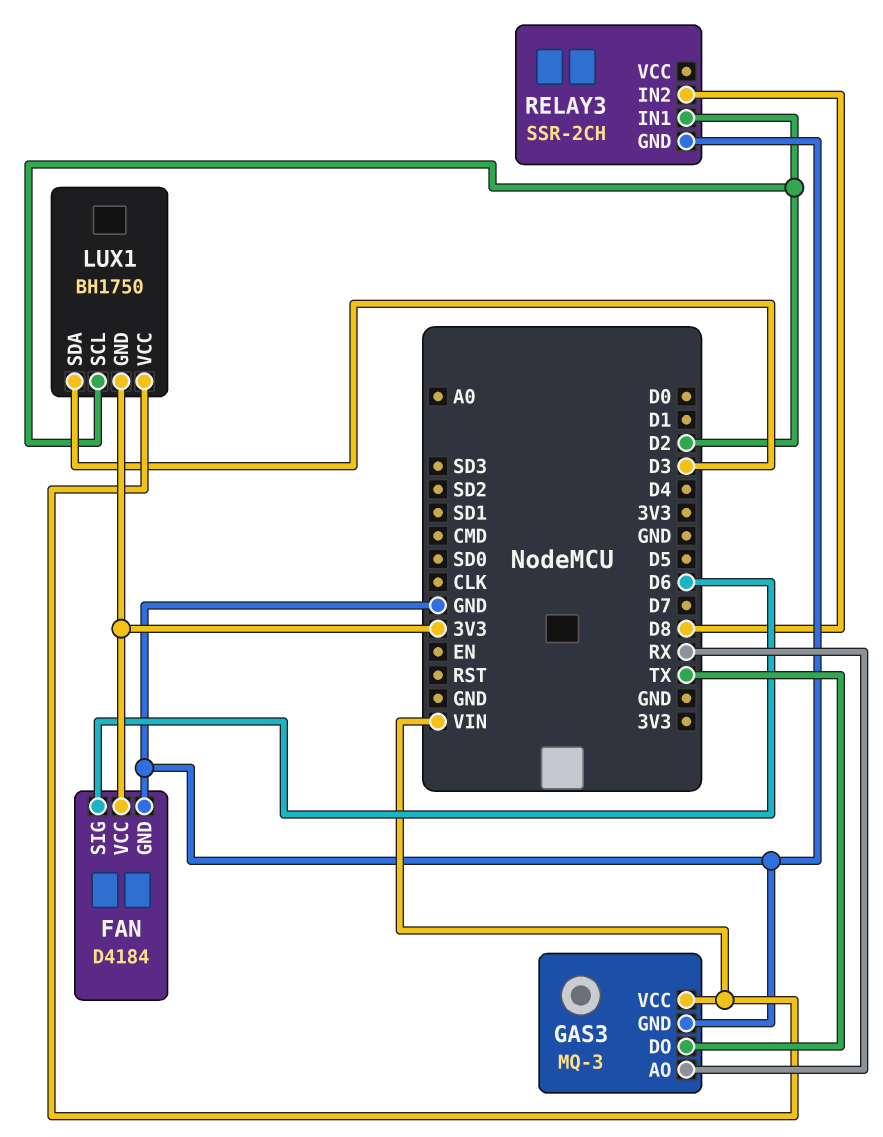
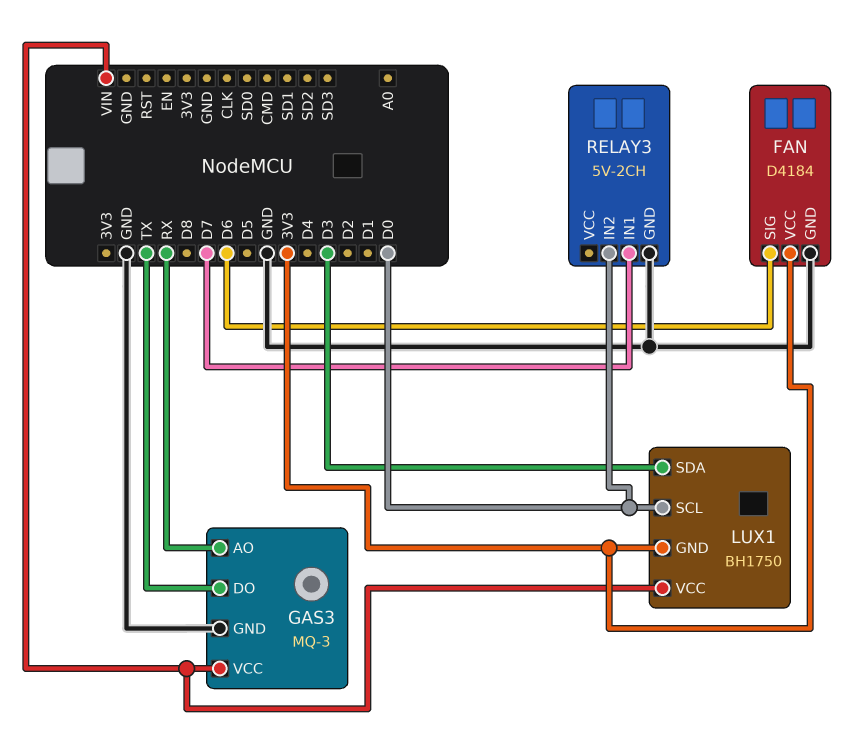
LUX1 pin SCL: D2 -> D0
RELAY3: SSR-2CH -> 5V-2CH
RELAY3 pin IN1: D2 -> D7
RELAY3 pin IN2: D8 -> D0

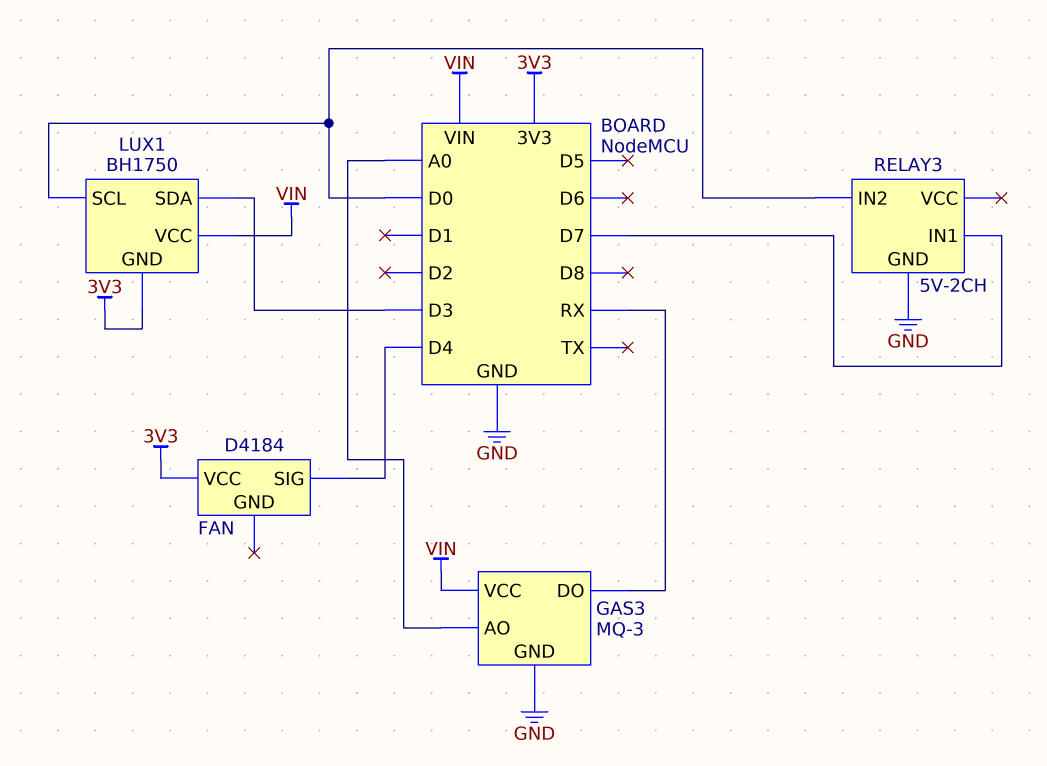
FAN pin GND: GND -> none
FAN pin SIG: D6 -> D4
GAS3 pin AO: RX -> A0
GAS3 pin DO: TX -> RX

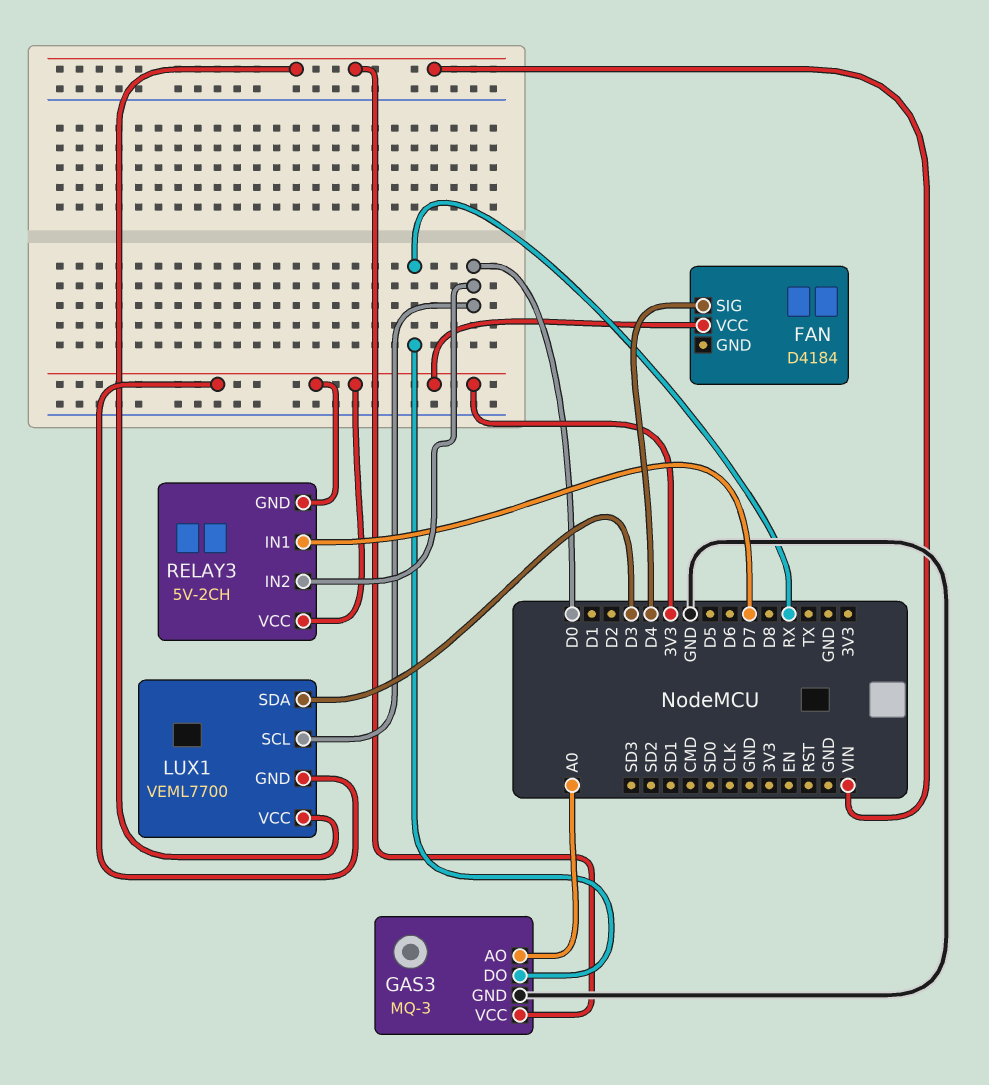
LUX1: BH1750 -> VEML7700
RELAY3 pin GND: GND -> 3V3
RELAY3 pin VCC: none -> 3V3

